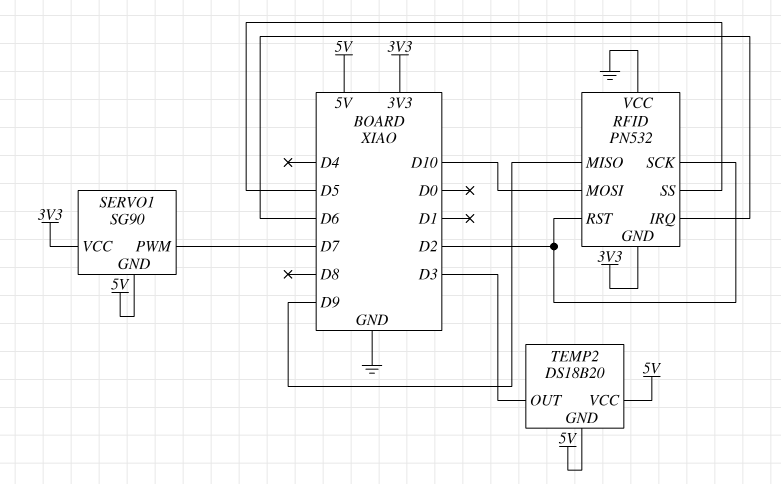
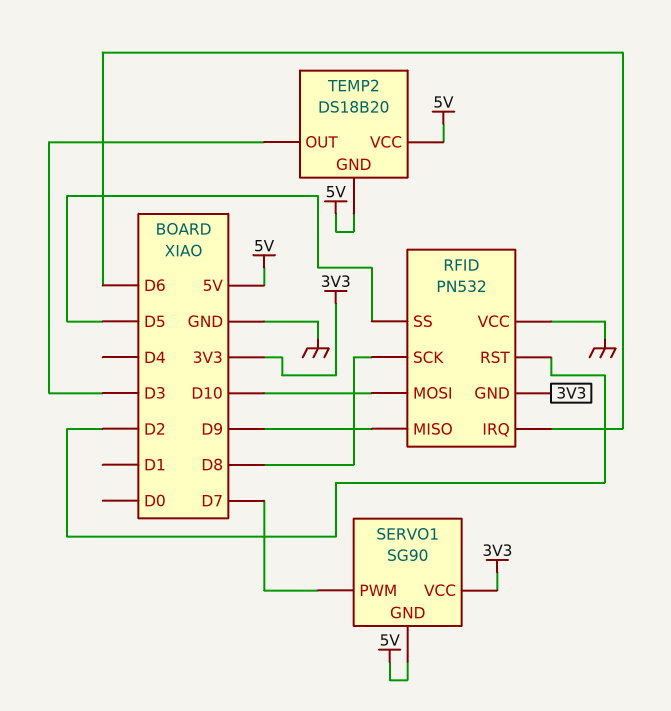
RFID pin SCK: D2 -> D8

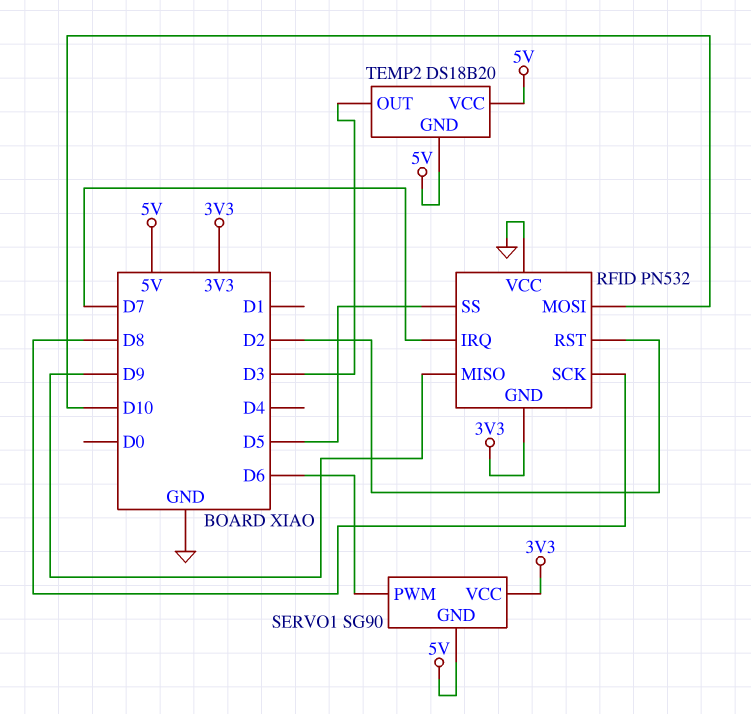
RFID pin IRQ: D6 -> D7
SERVO1 pin PWM: D7 -> D6

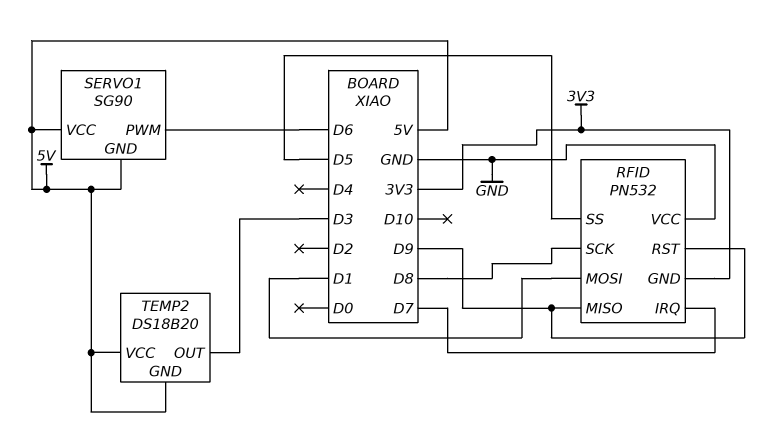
RFID pin MOSI: D10 -> D1
RFID pin RST: D2 -> D9
SERVO1 pin VCC: 3V3 -> 5V

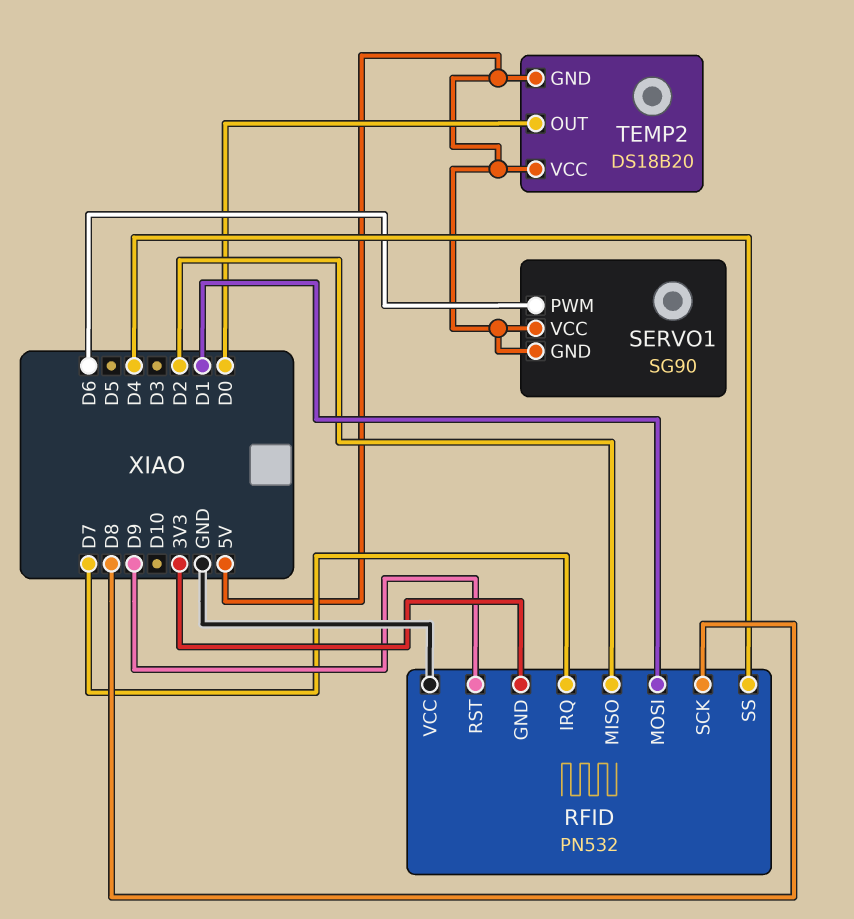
RFID pin MISO: D9 -> D2
RFID pin SS: D5 -> D4
TEMP2 pin OUT: D3 -> D0

